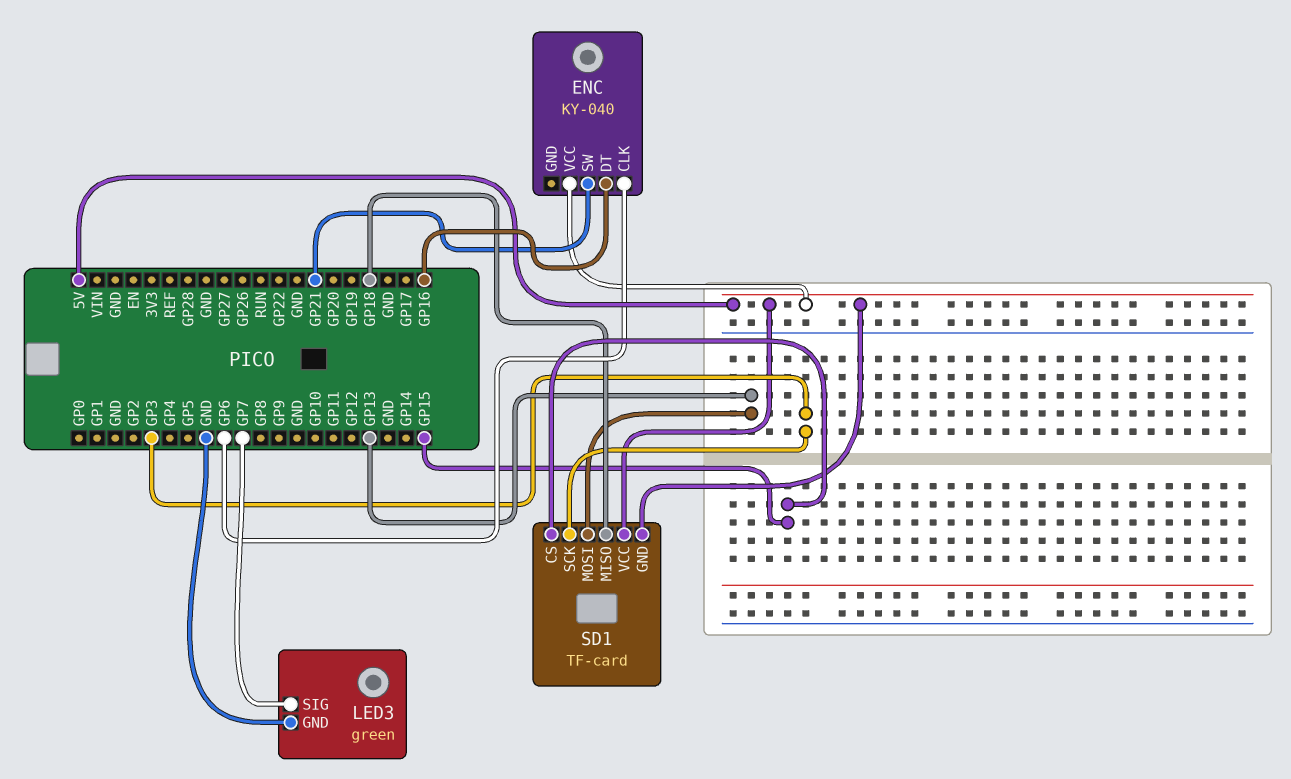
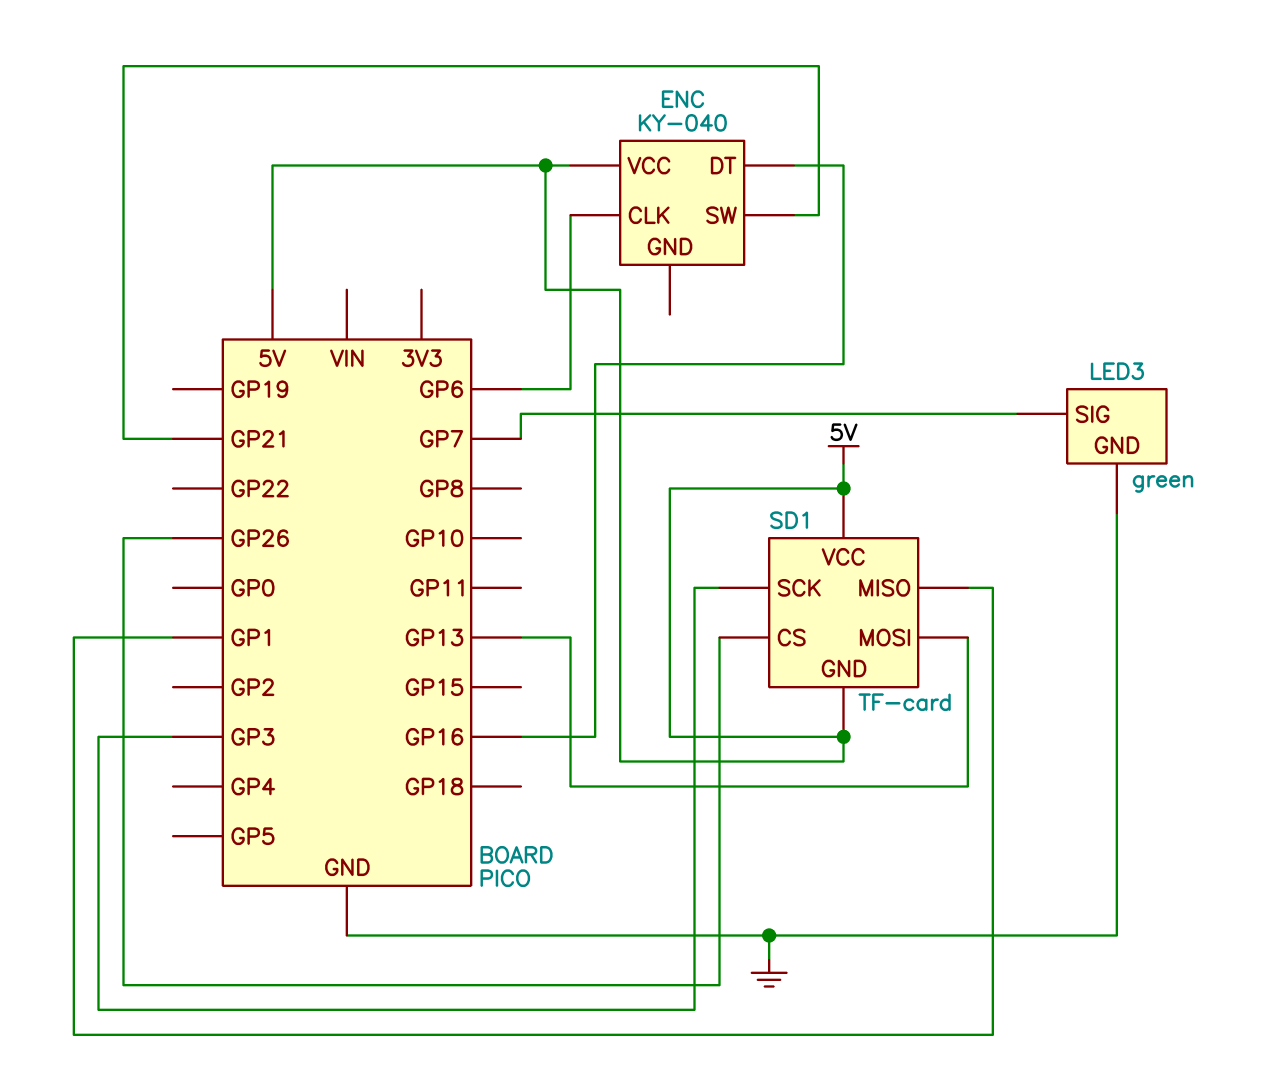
SD1 pin CS: GP15 -> GP26
SD1 pin MISO: GP18 -> GP1

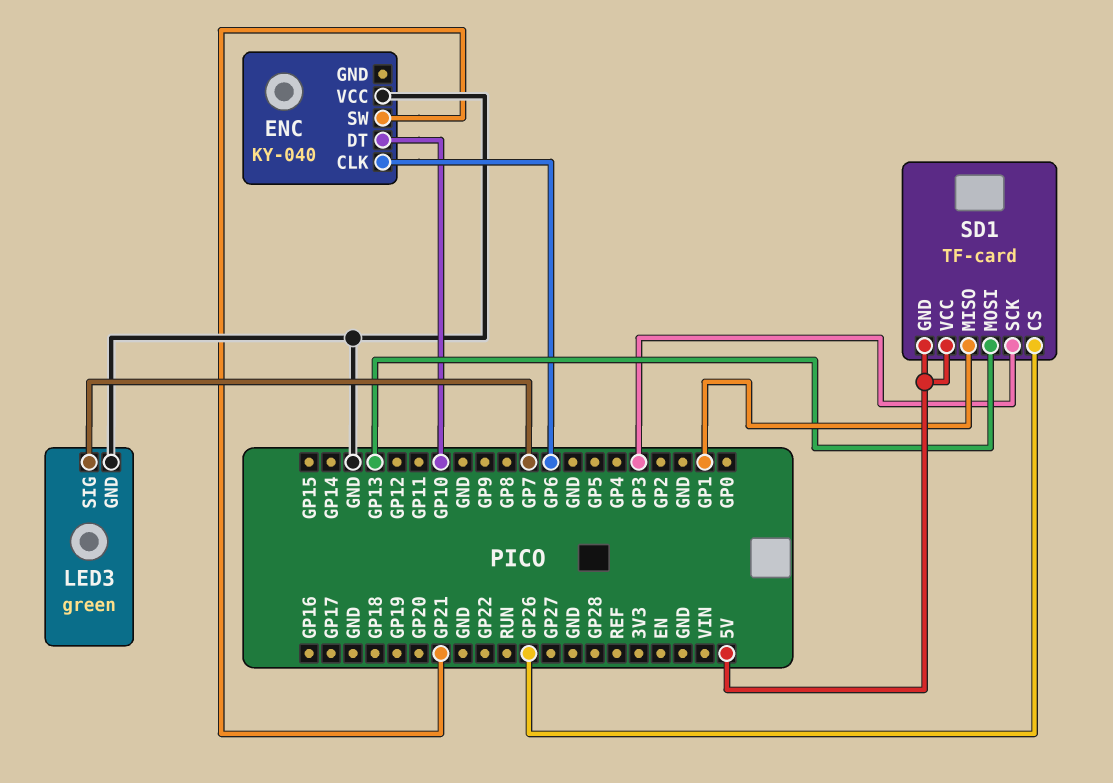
ENC pin DT: GP16 -> GP10
ENC pin VCC: 5V -> GND

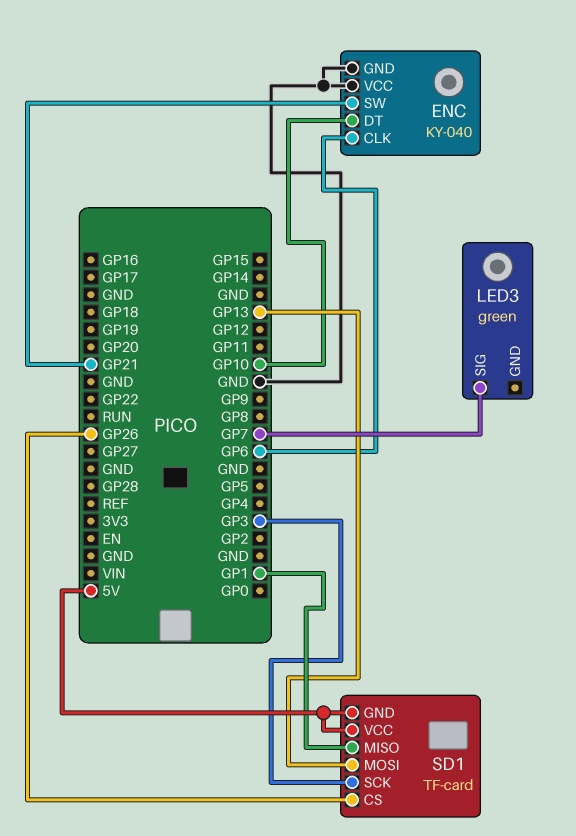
ENC pin GND: none -> GND
LED3 pin GND: GND -> none

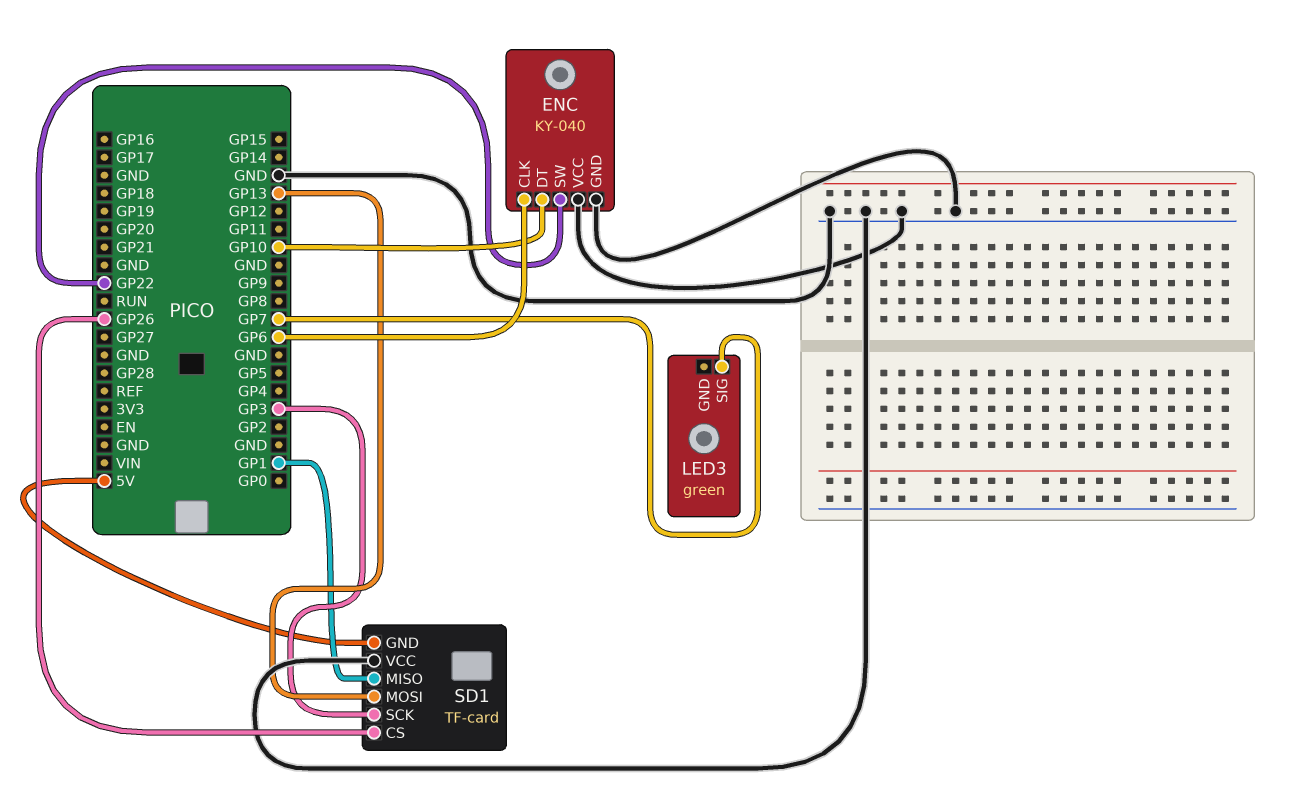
ENC pin SW: GP21 -> GP22
SD1 pin VCC: 5V -> GND

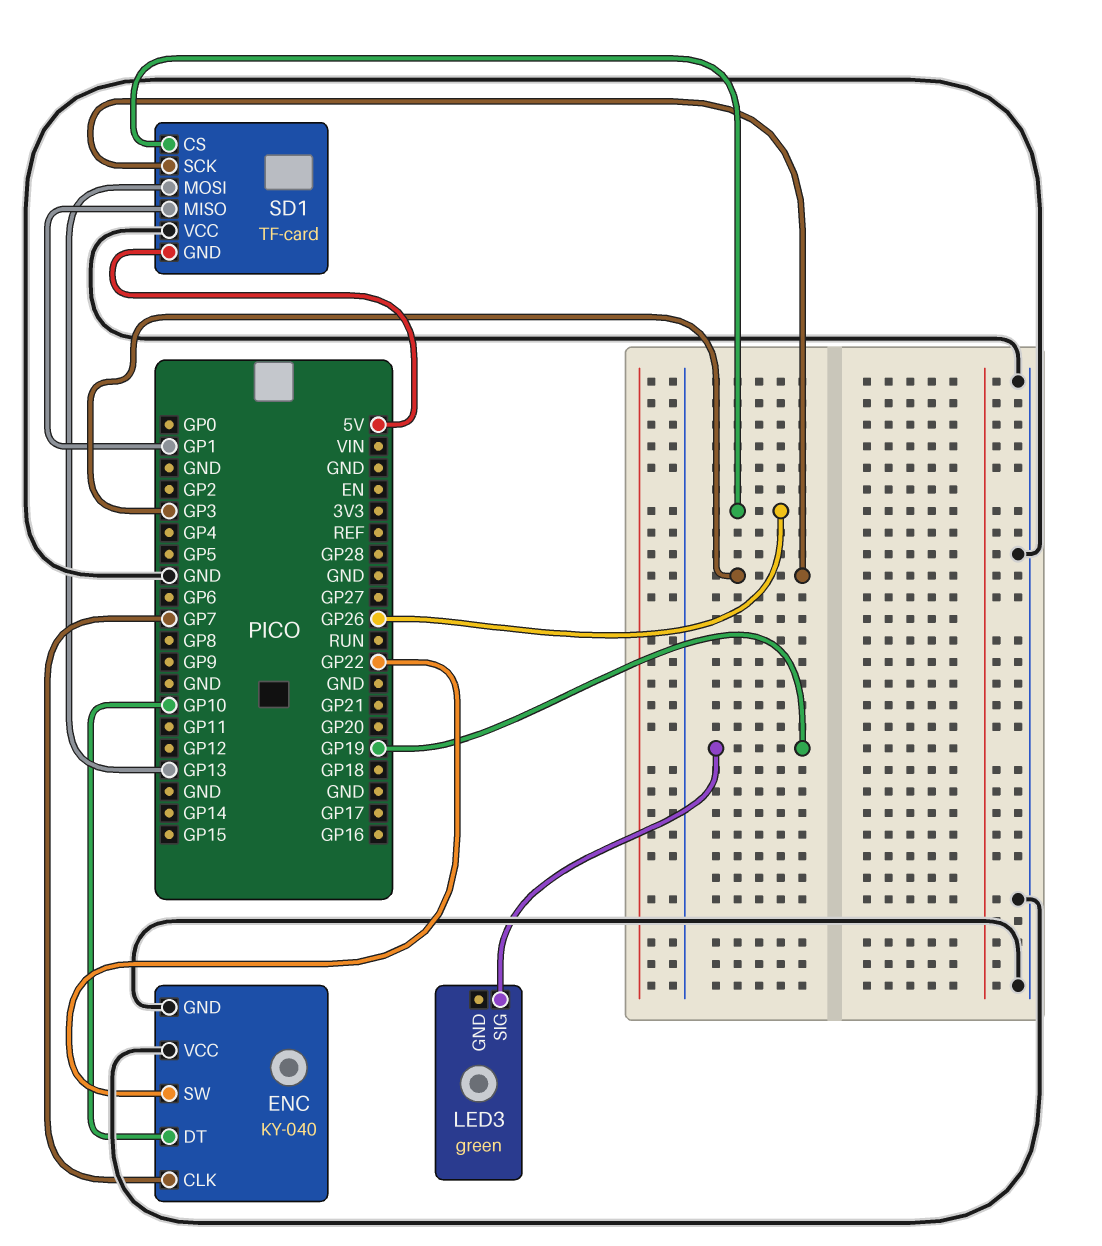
ENC pin CLK: GP6 -> GP7
LED3 pin SIG: GP7 -> GP19

